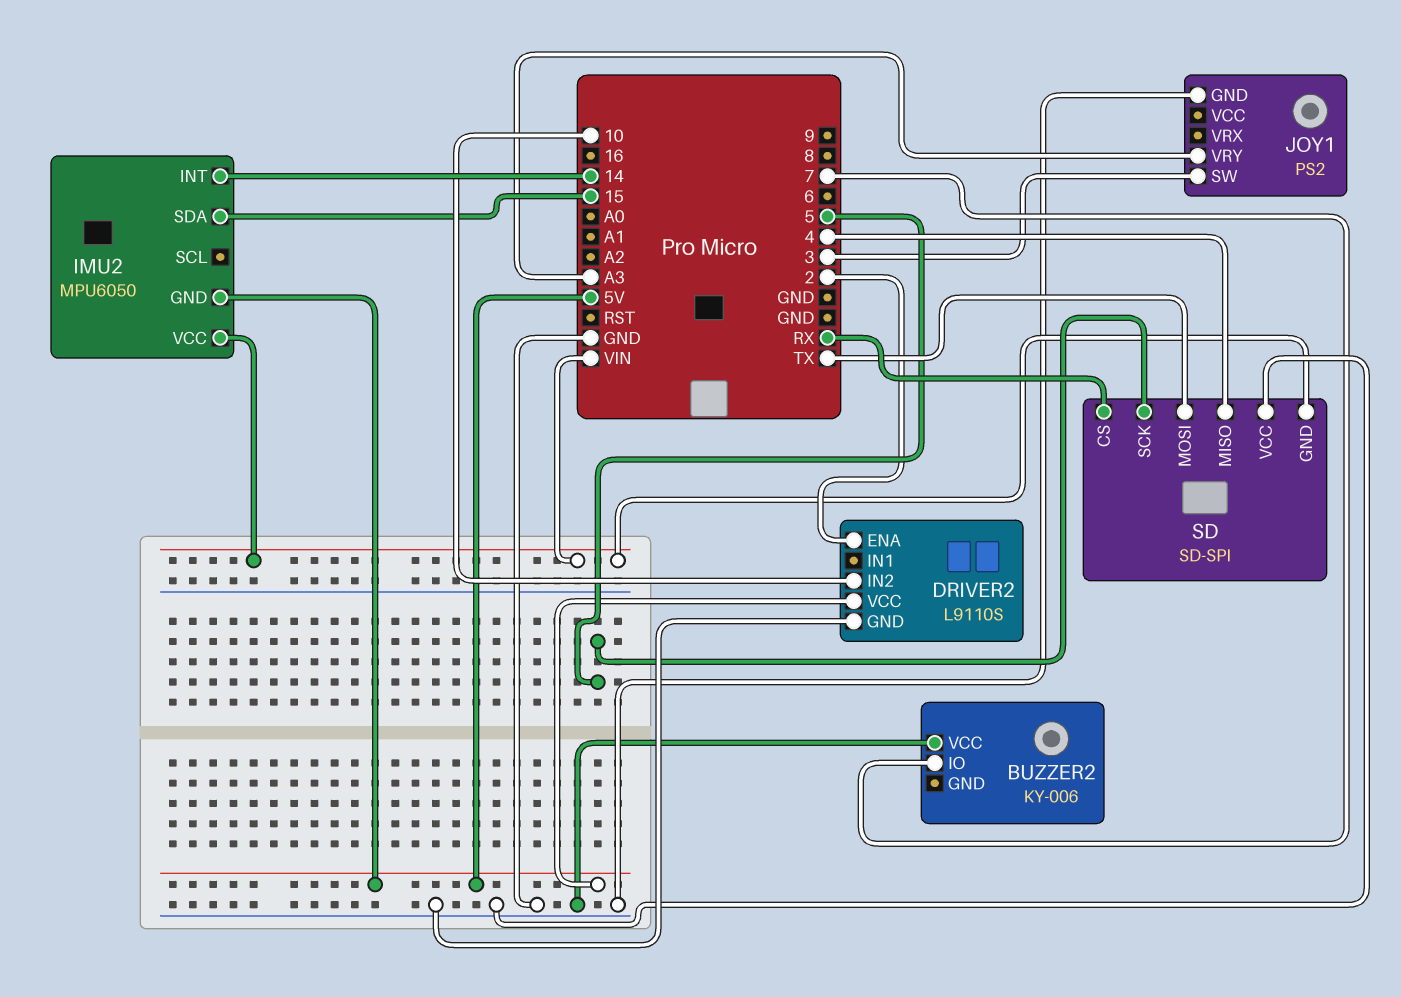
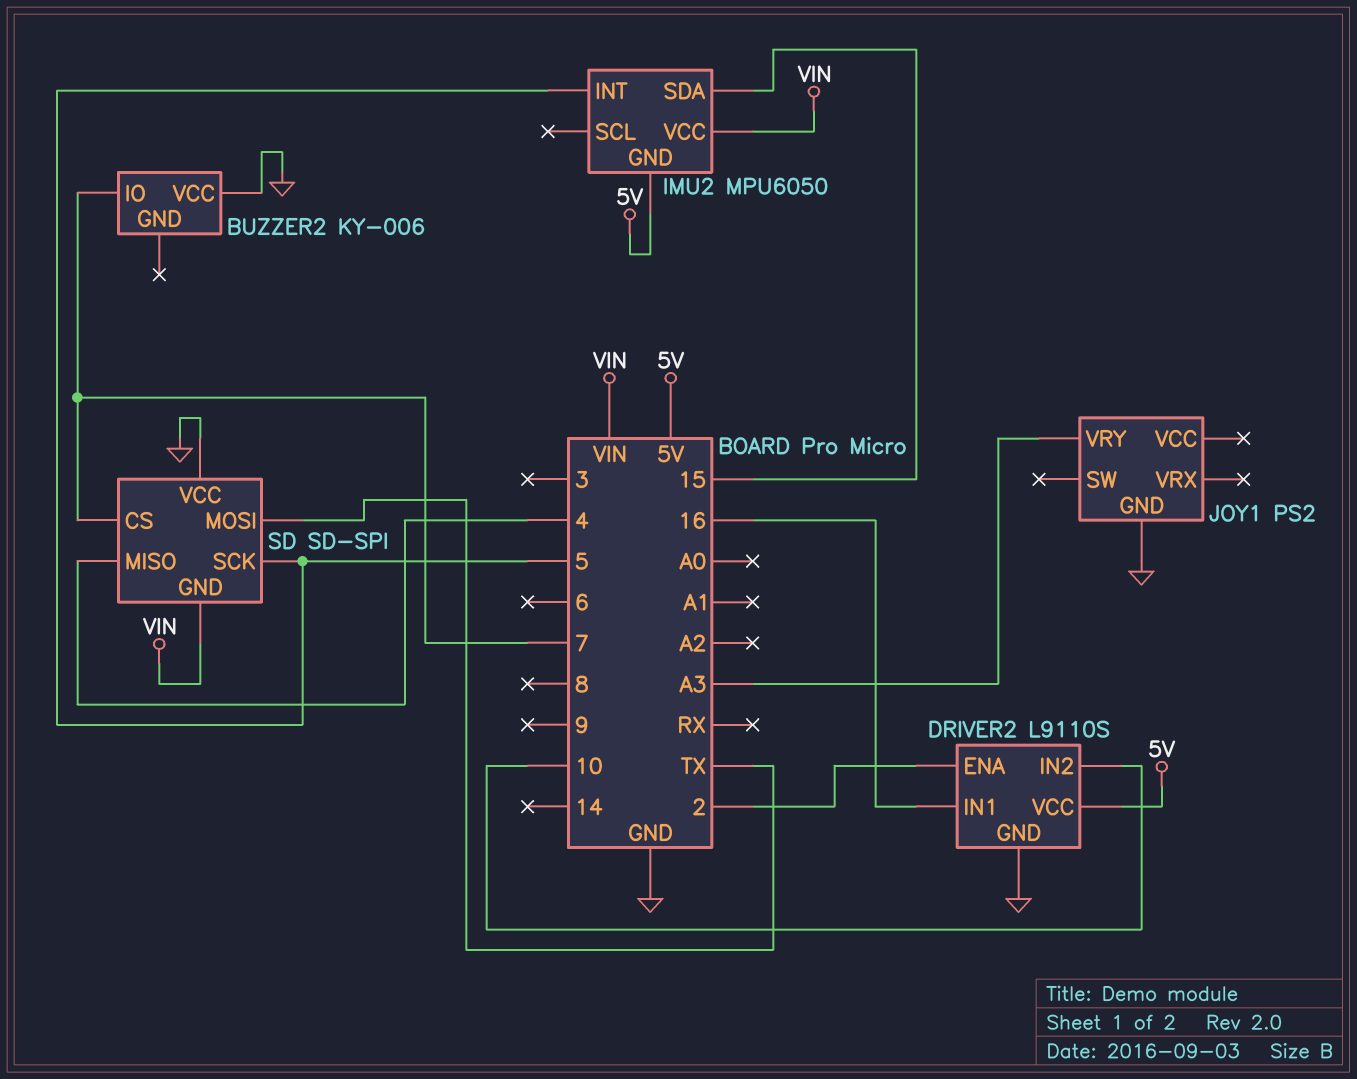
DRIVER2 pin IN1: none -> 16
IMU2 pin INT: 14 -> 5
JOY1 pin SW: 3 -> none
SD pin CS: RX -> 7

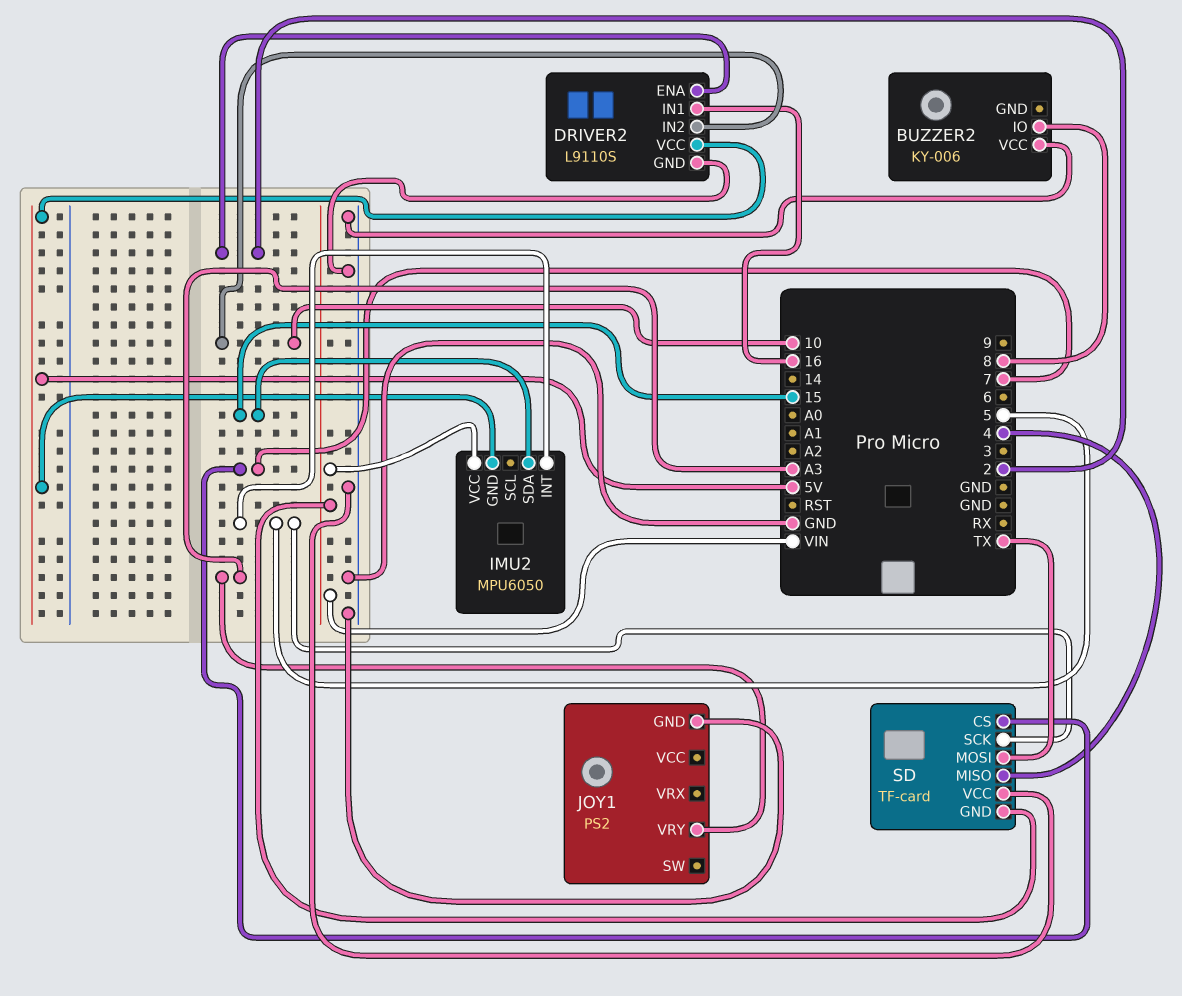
BUZZER2 pin IO: 7 -> 8
SD: SD-SPI -> TF-card

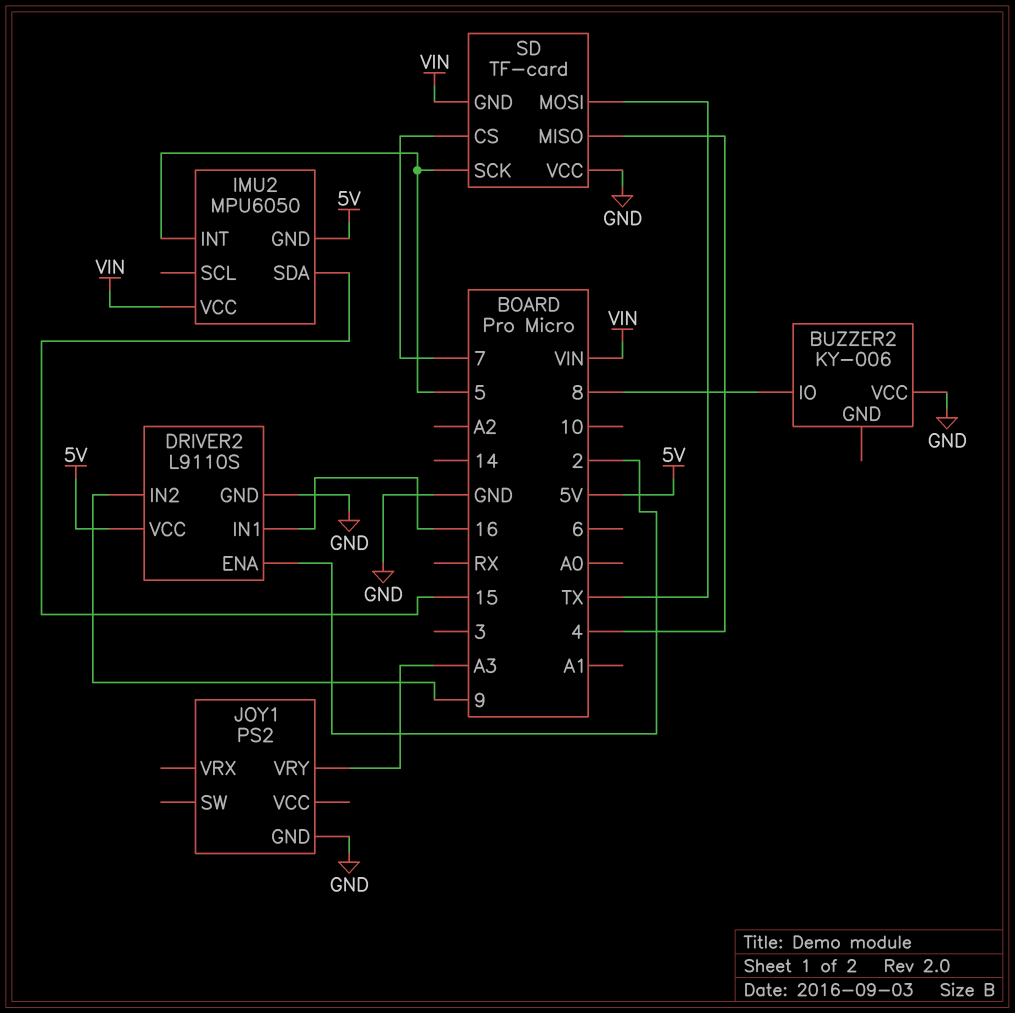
DRIVER2 pin IN2: 10 -> 9

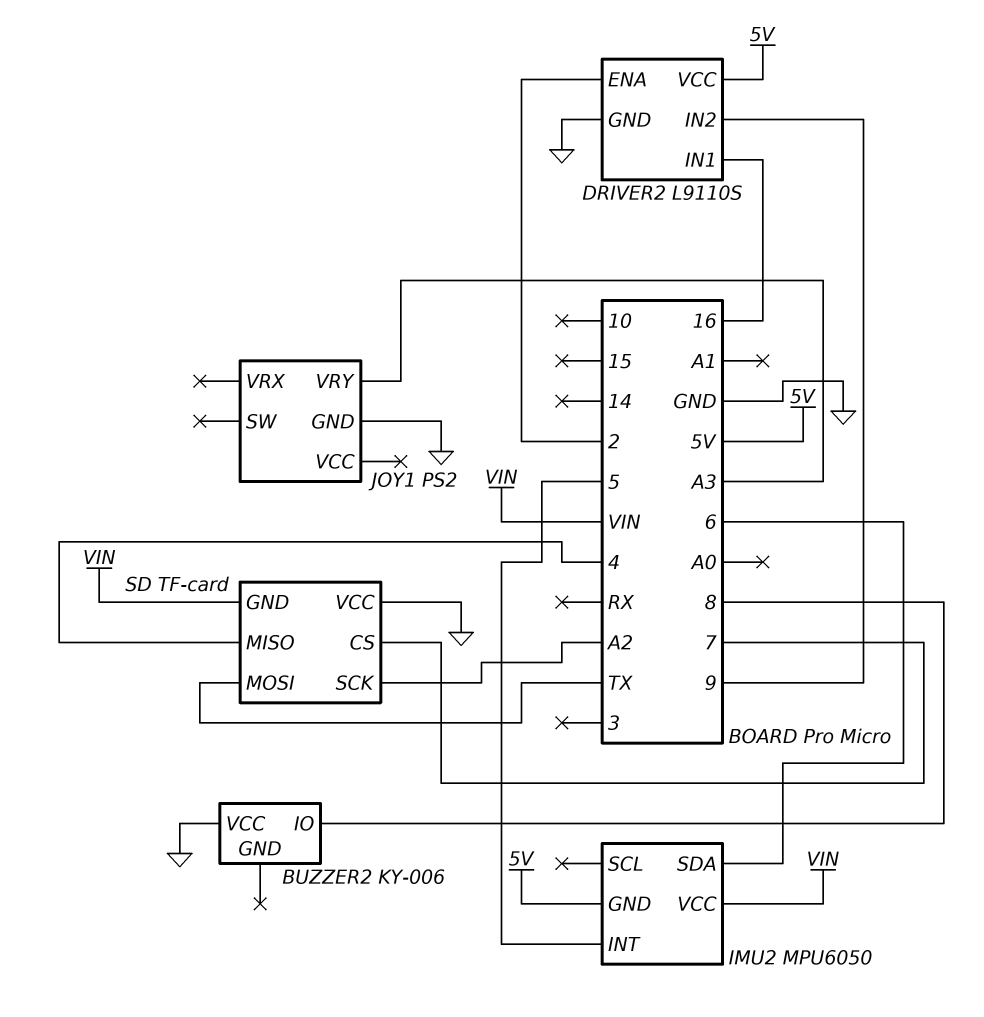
IMU2 pin SDA: 15 -> 6
SD pin SCK: 5 -> A2

